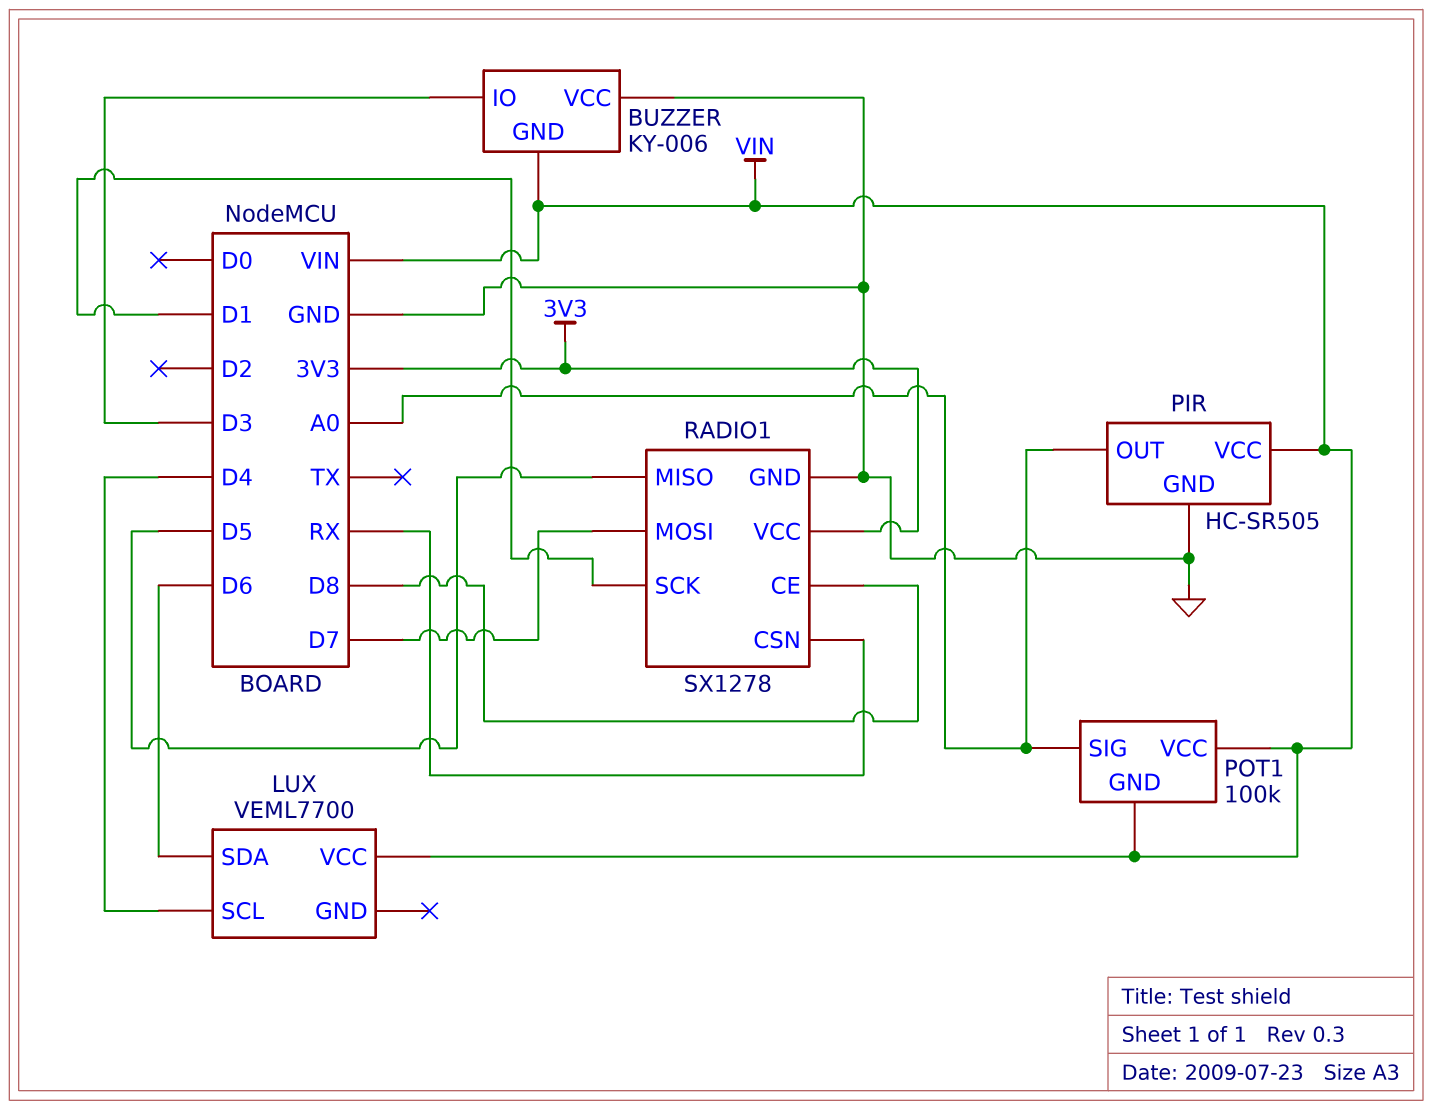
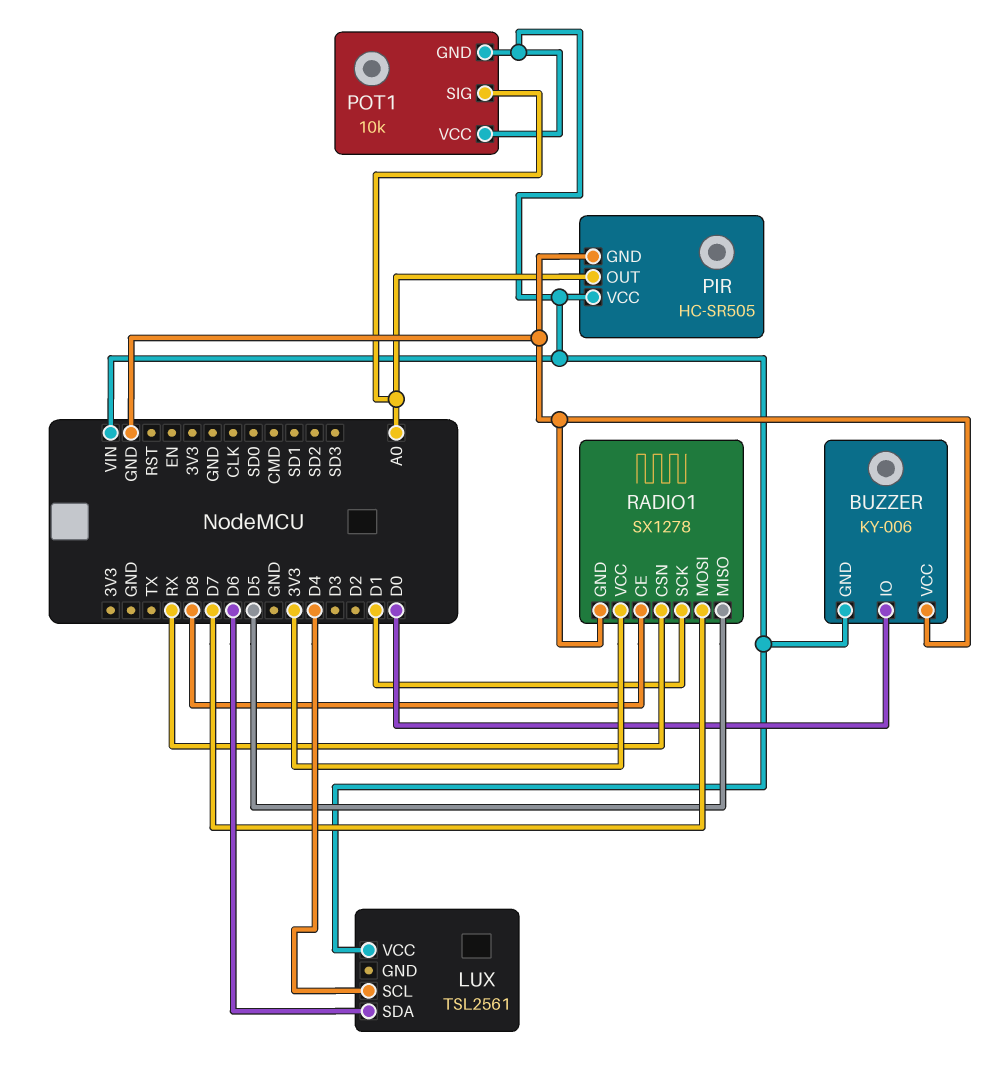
BUZZER pin IO: D3 -> D0
LUX: VEML7700 -> TSL2561
POT1: 100k -> 10k

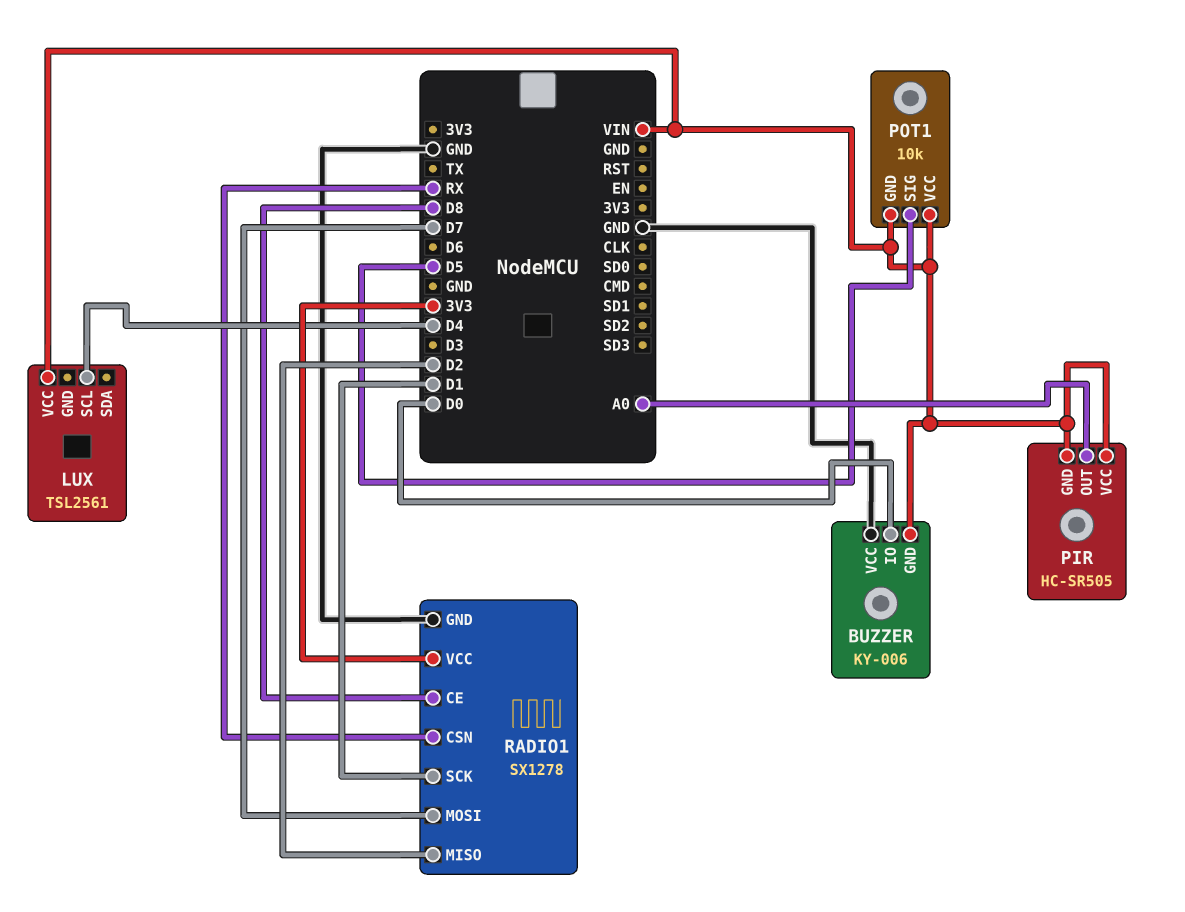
LUX pin SDA: D6 -> none
PIR pin GND: GND -> VIN
POT1 pin SIG: A0 -> D5
RADIO1 pin MISO: D5 -> D2

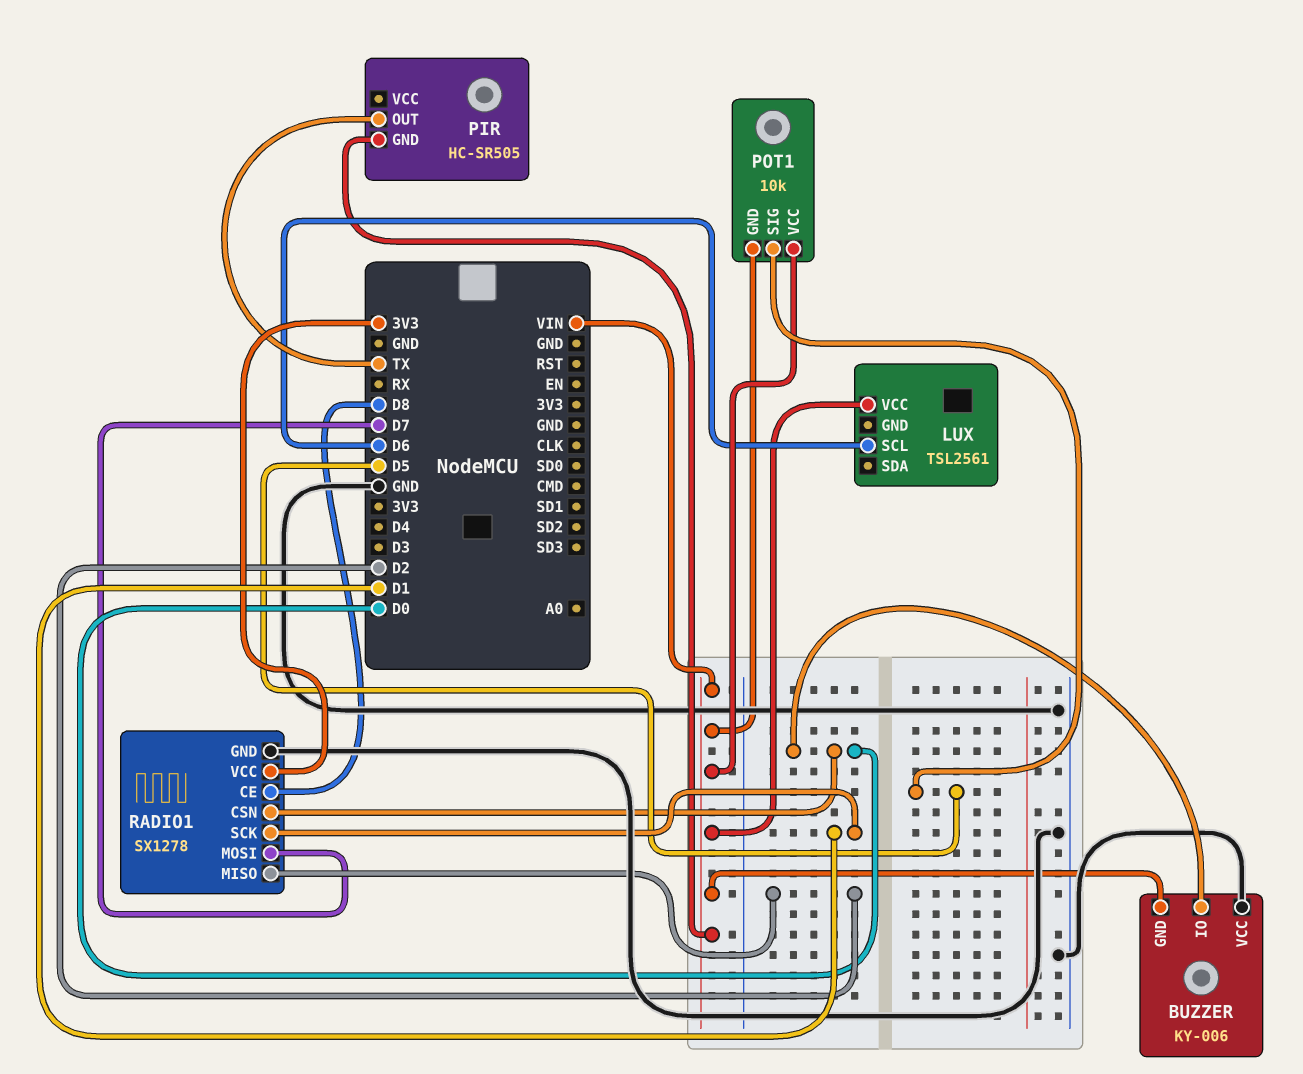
LUX pin SCL: D4 -> D6
PIR pin OUT: A0 -> TX
PIR pin VCC: VIN -> none
RADIO1 pin CSN: RX -> D0

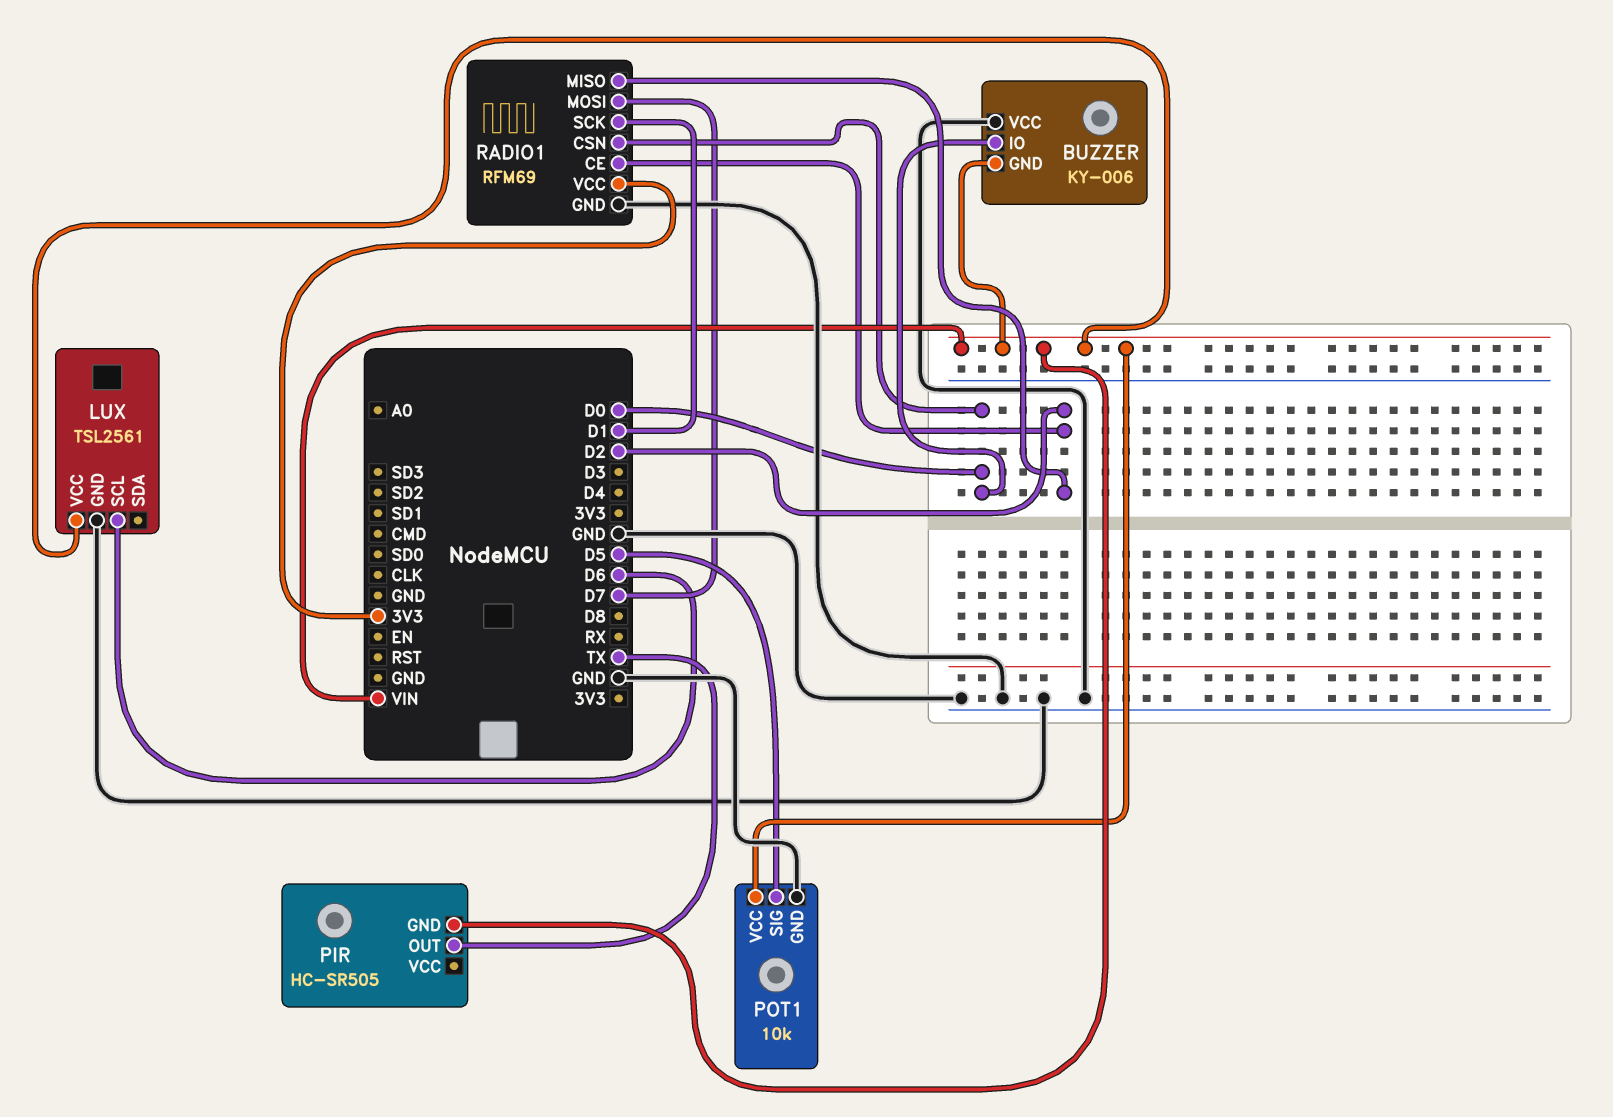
LUX pin GND: none -> GND
POT1 pin GND: VIN -> GND
RADIO1: SX1278 -> RFM69
RADIO1 pin CE: D8 -> D2

